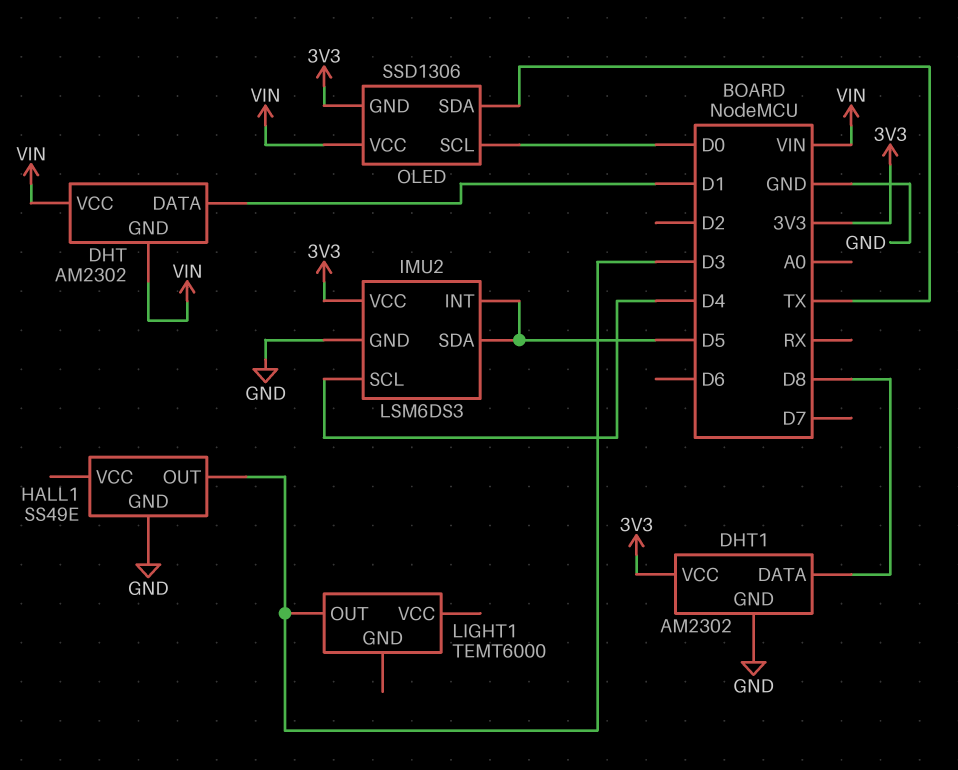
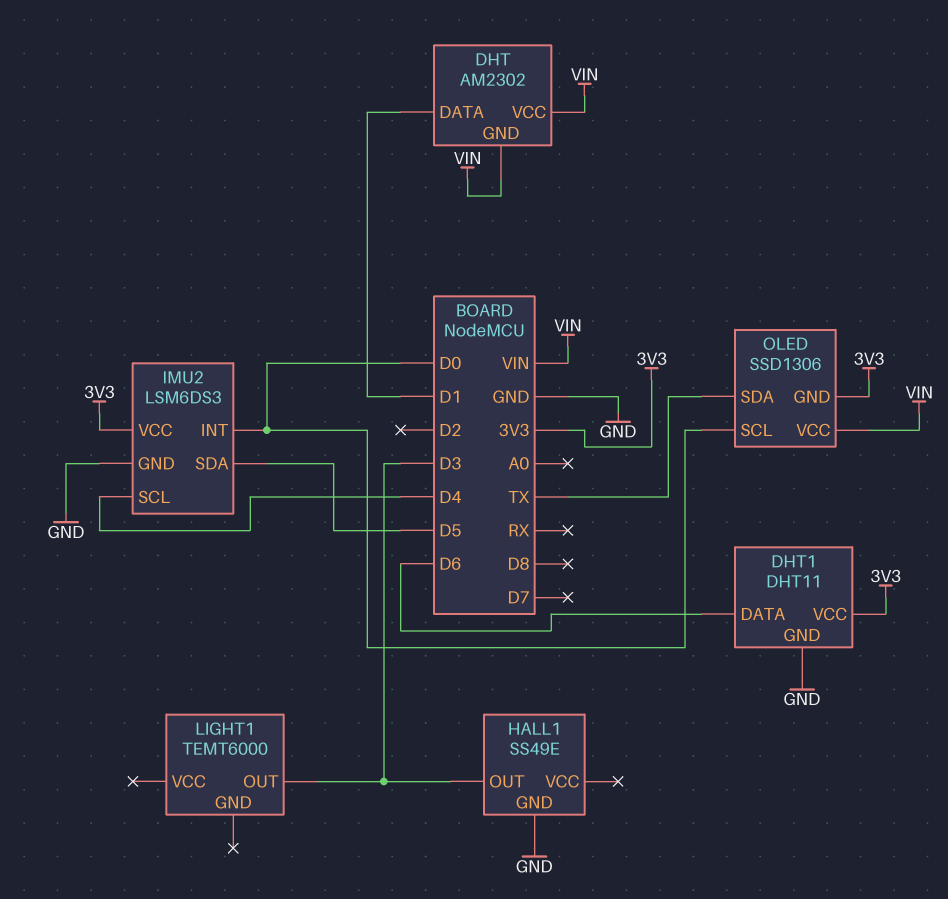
DHT1: AM2302 -> DHT11
DHT1 pin DATA: D8 -> D6
IMU2 pin INT: D5 -> D0

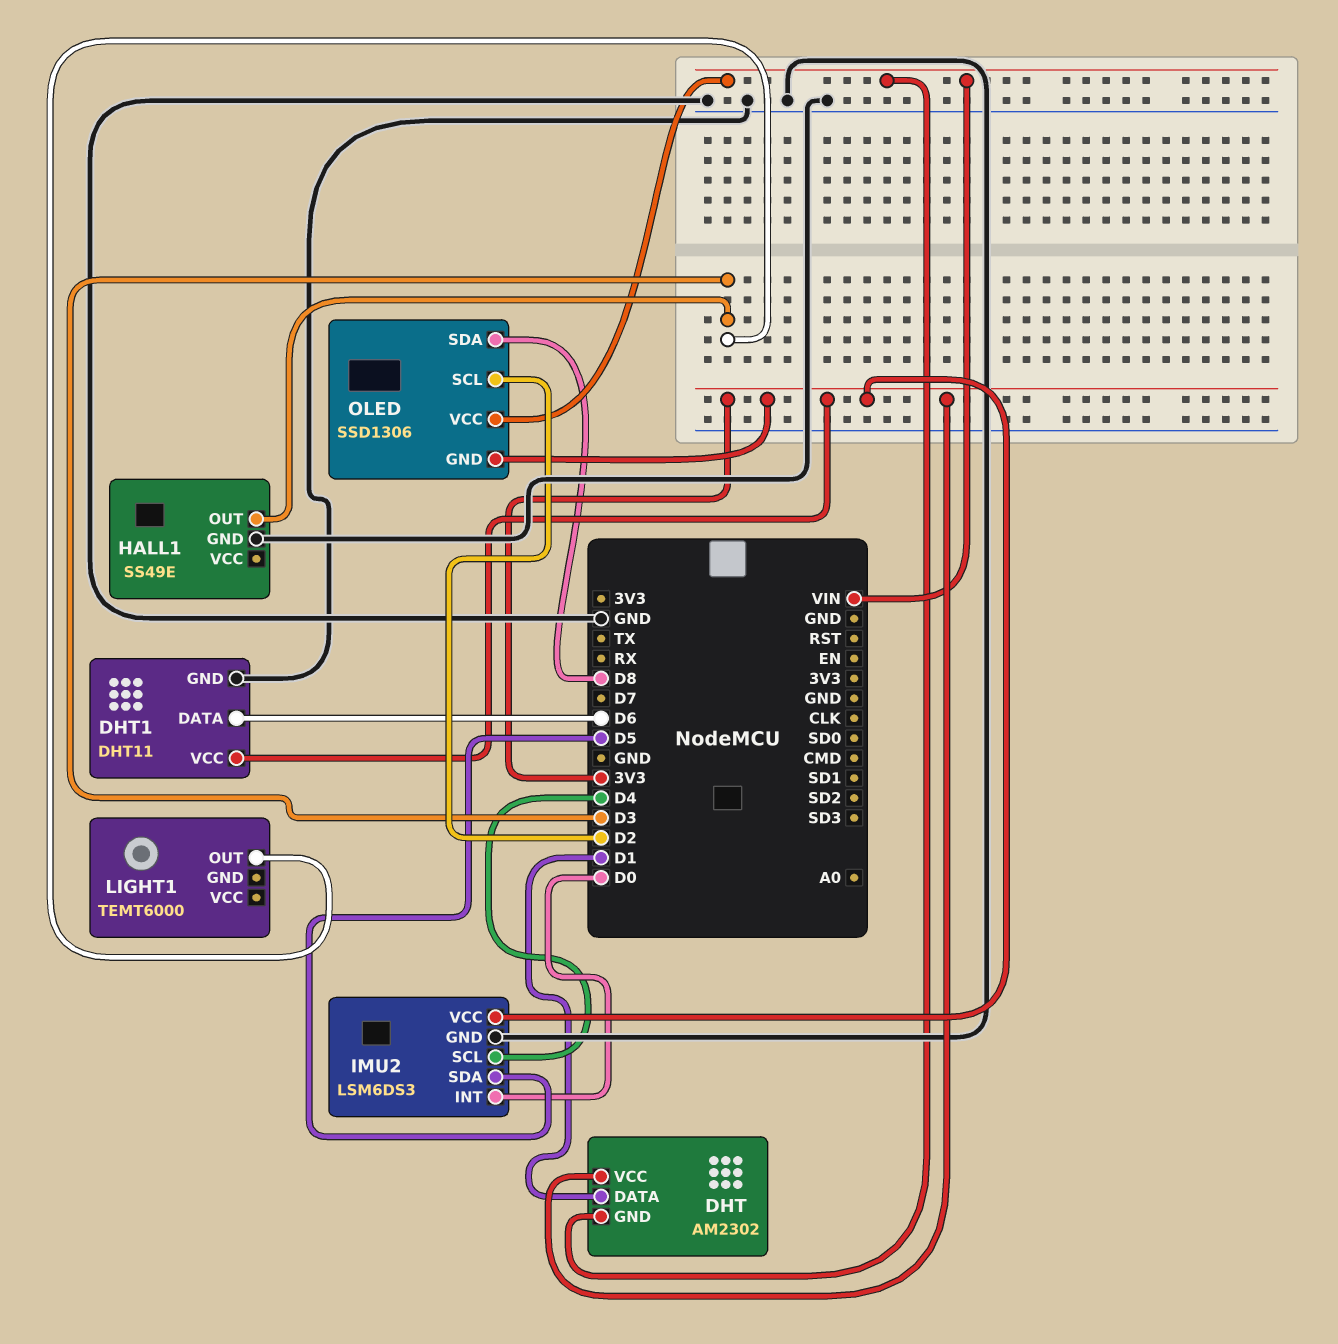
DHT pin VCC: VIN -> 3V3
OLED pin SCL: D0 -> D2
OLED pin SDA: TX -> D8

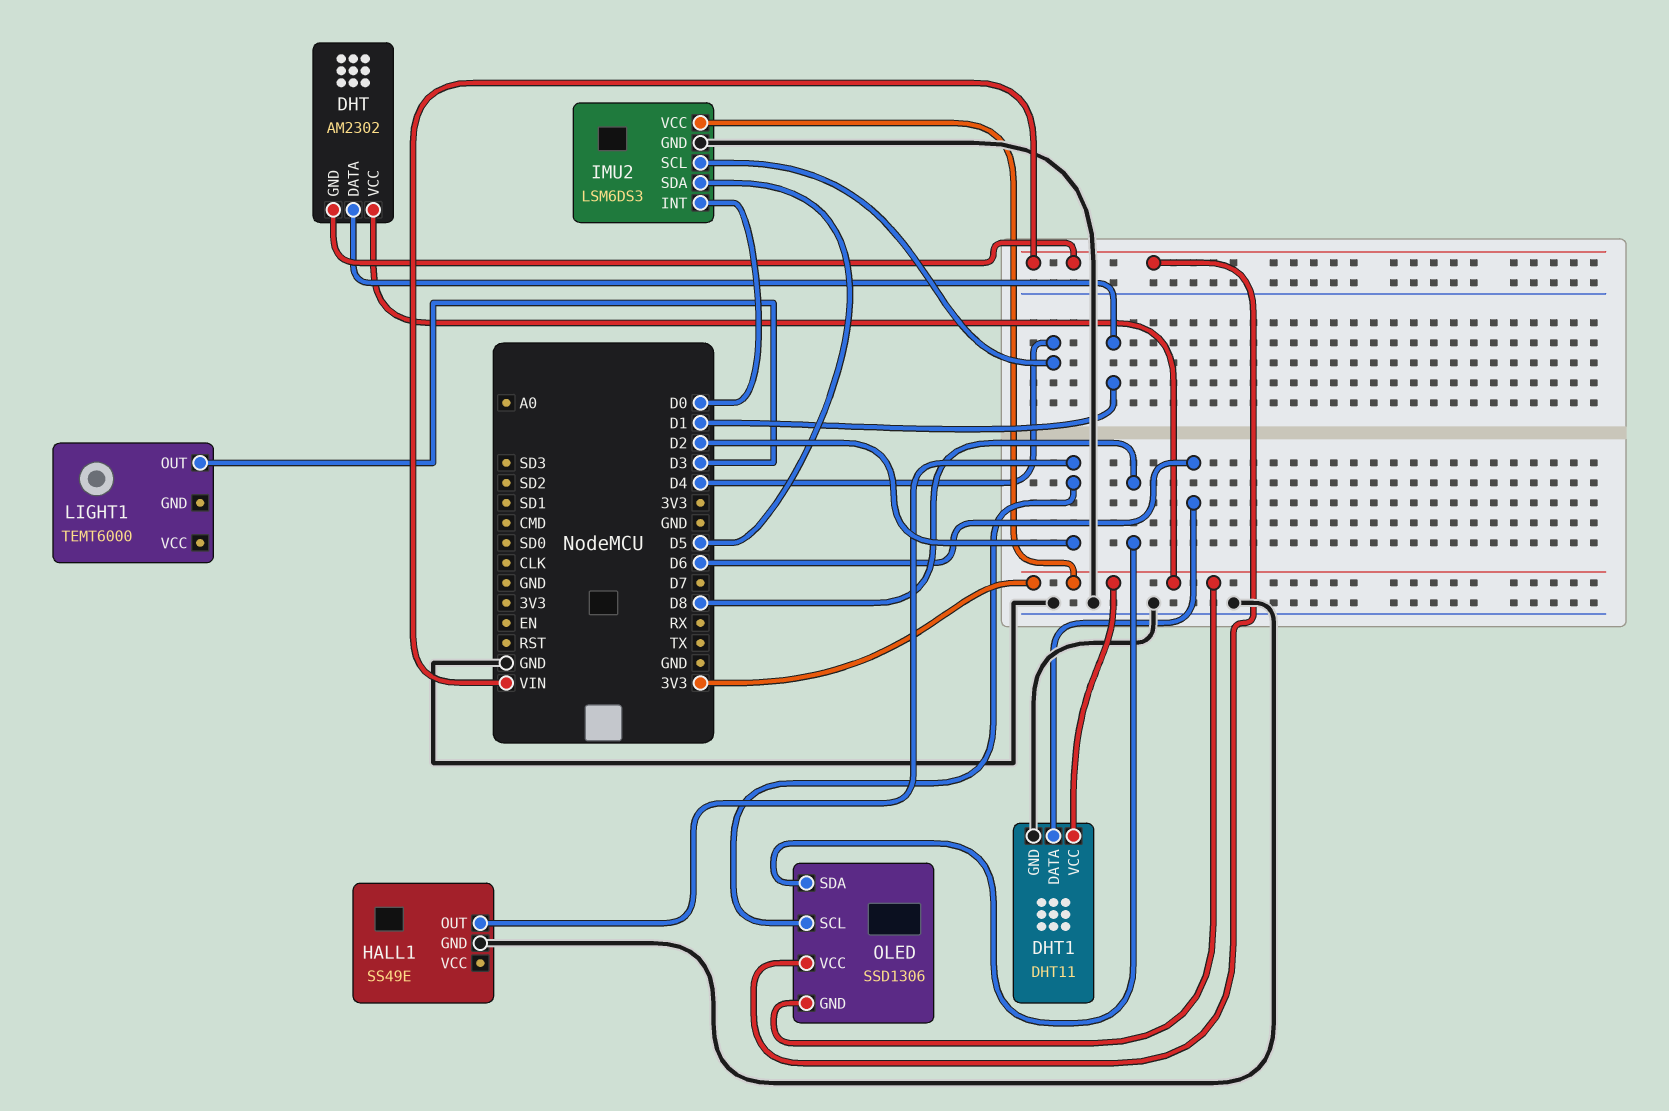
HALL1 pin OUT: D3 -> D2

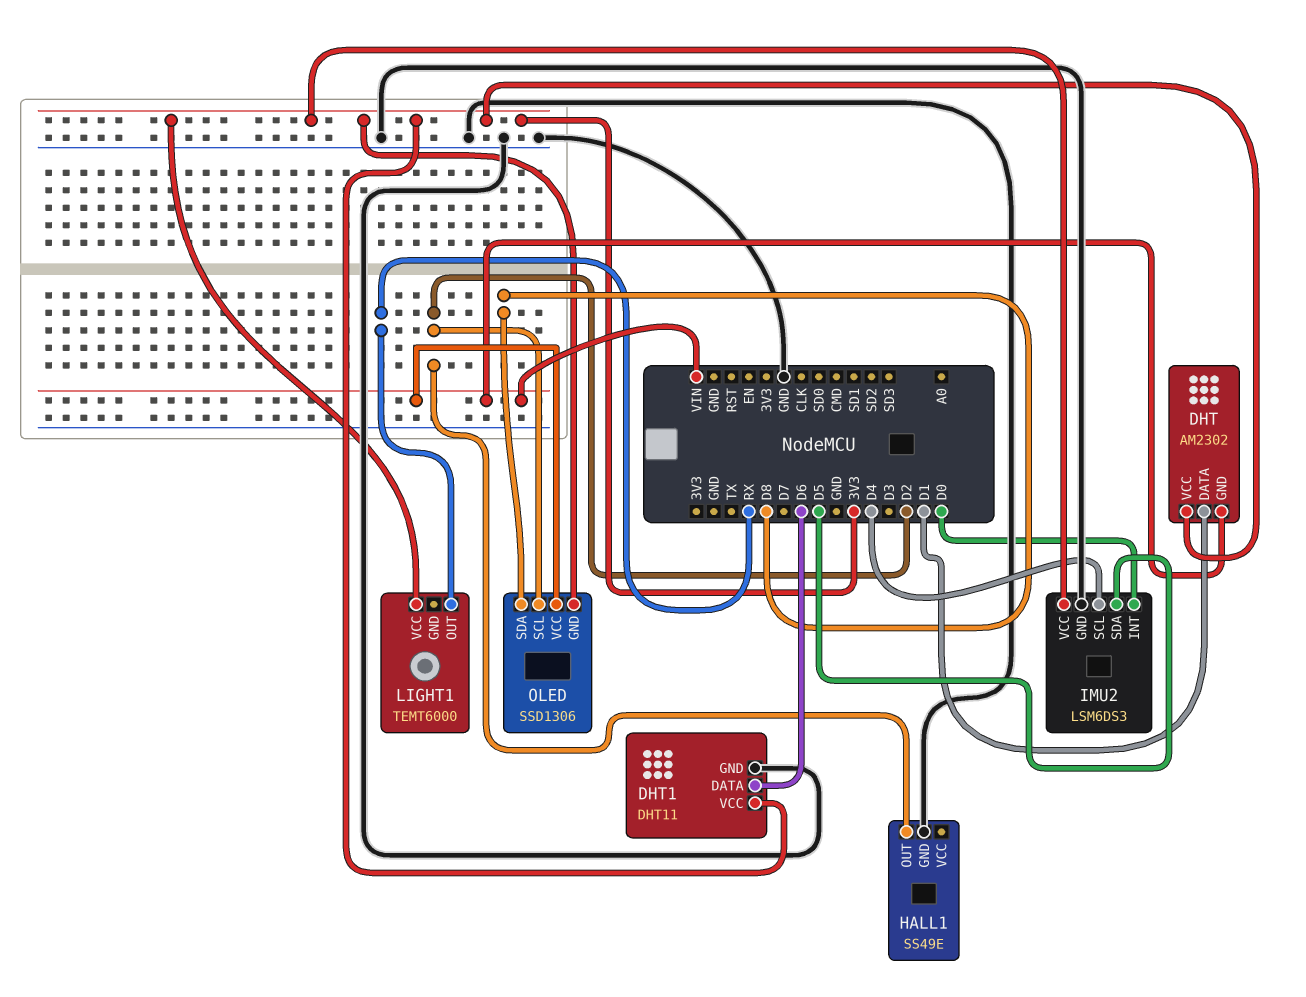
LIGHT1 pin OUT: D3 -> RX
LIGHT1 pin VCC: none -> 3V3

